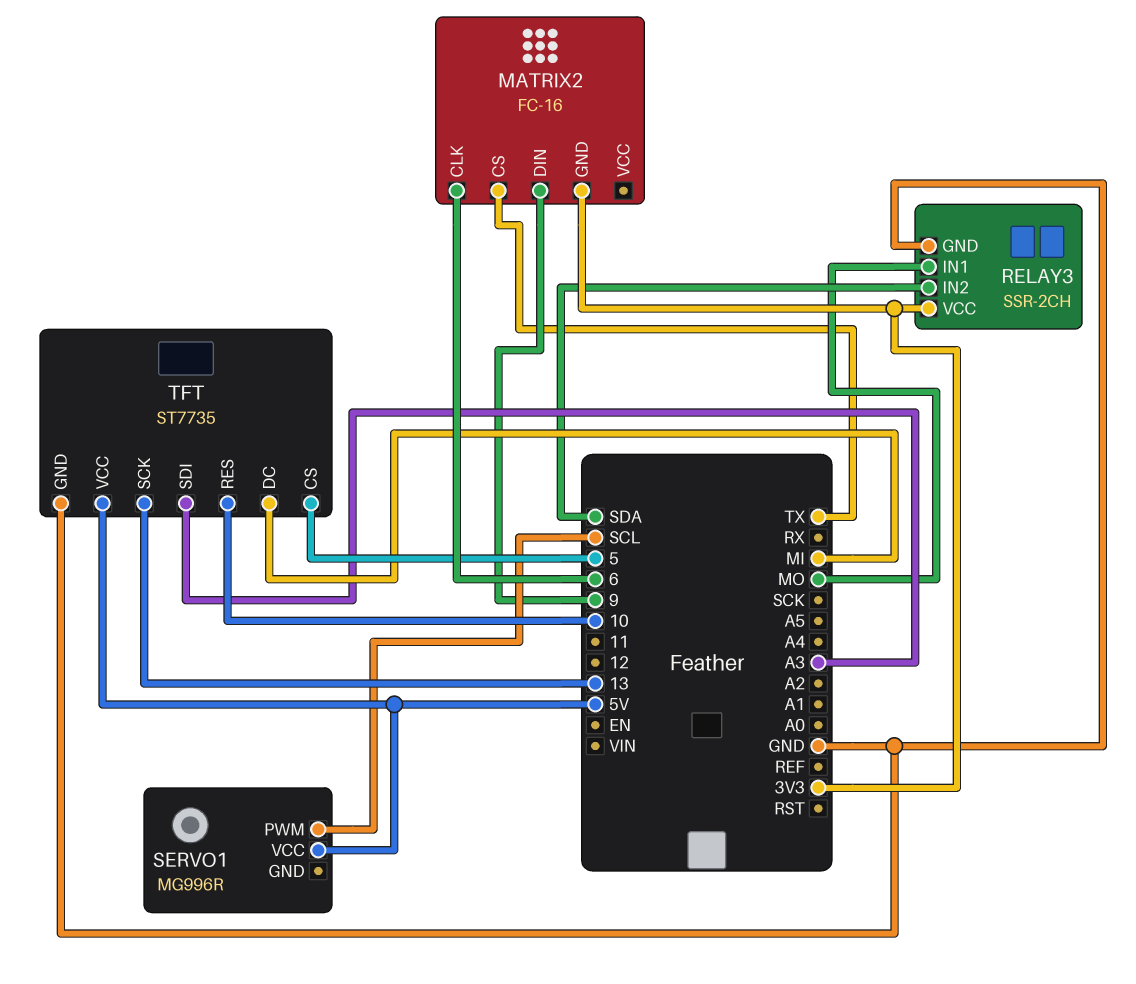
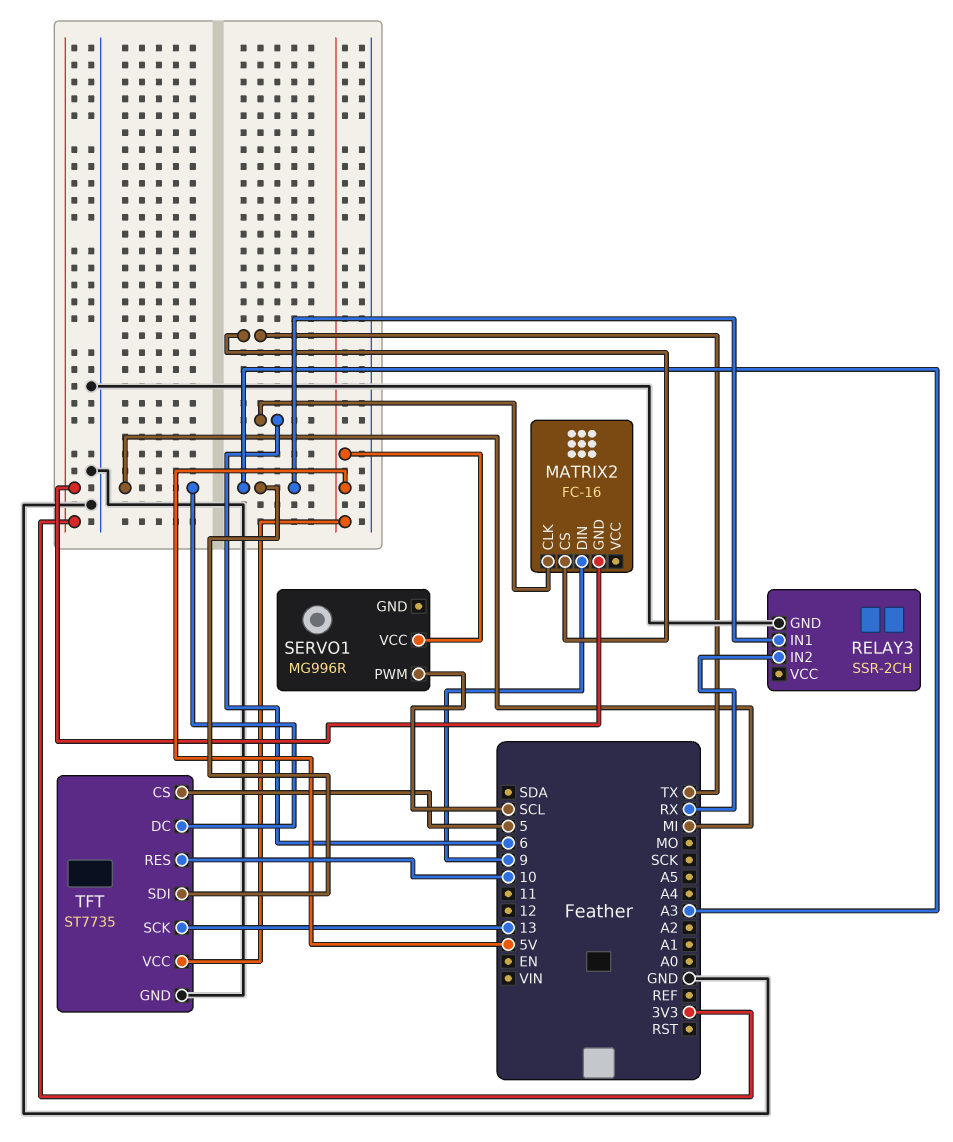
RELAY3 pin IN1: MO -> A3
RELAY3 pin IN2: SDA -> RX
RELAY3 pin VCC: 3V3 -> none

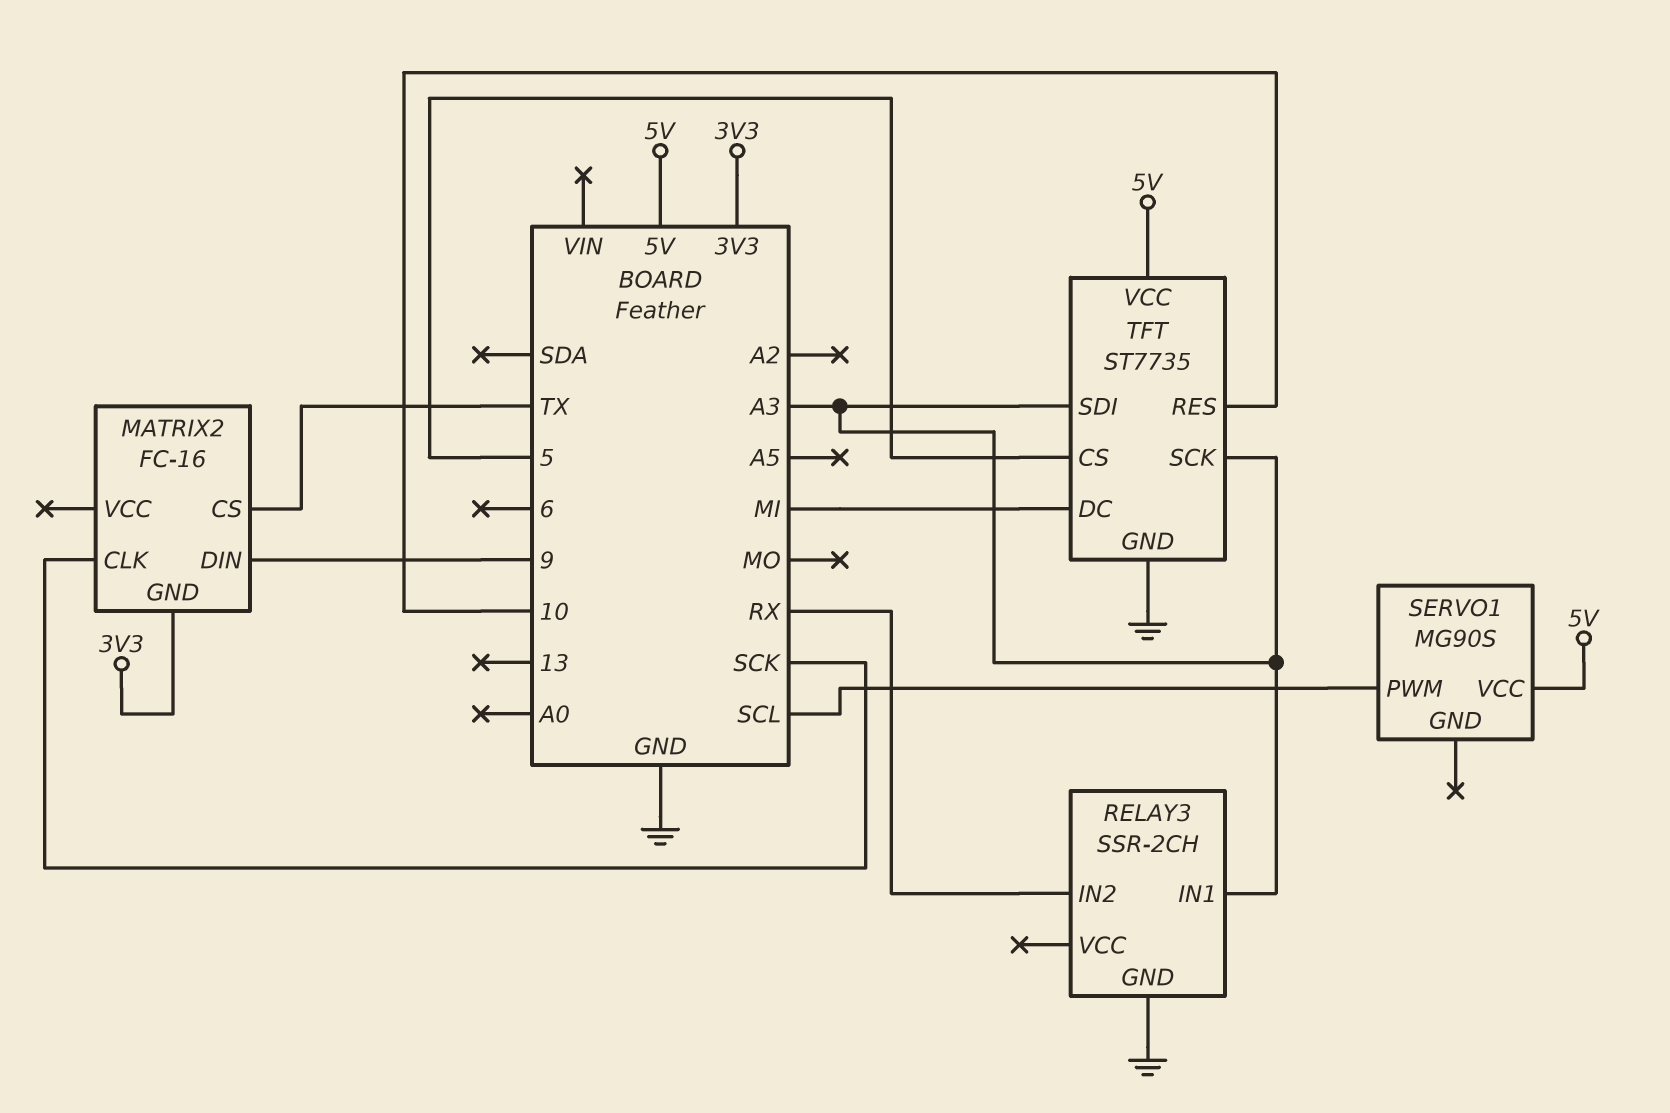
MATRIX2 pin CLK: 6 -> SCK
SERVO1: MG996R -> MG90S
TFT pin SCK: 13 -> A3

